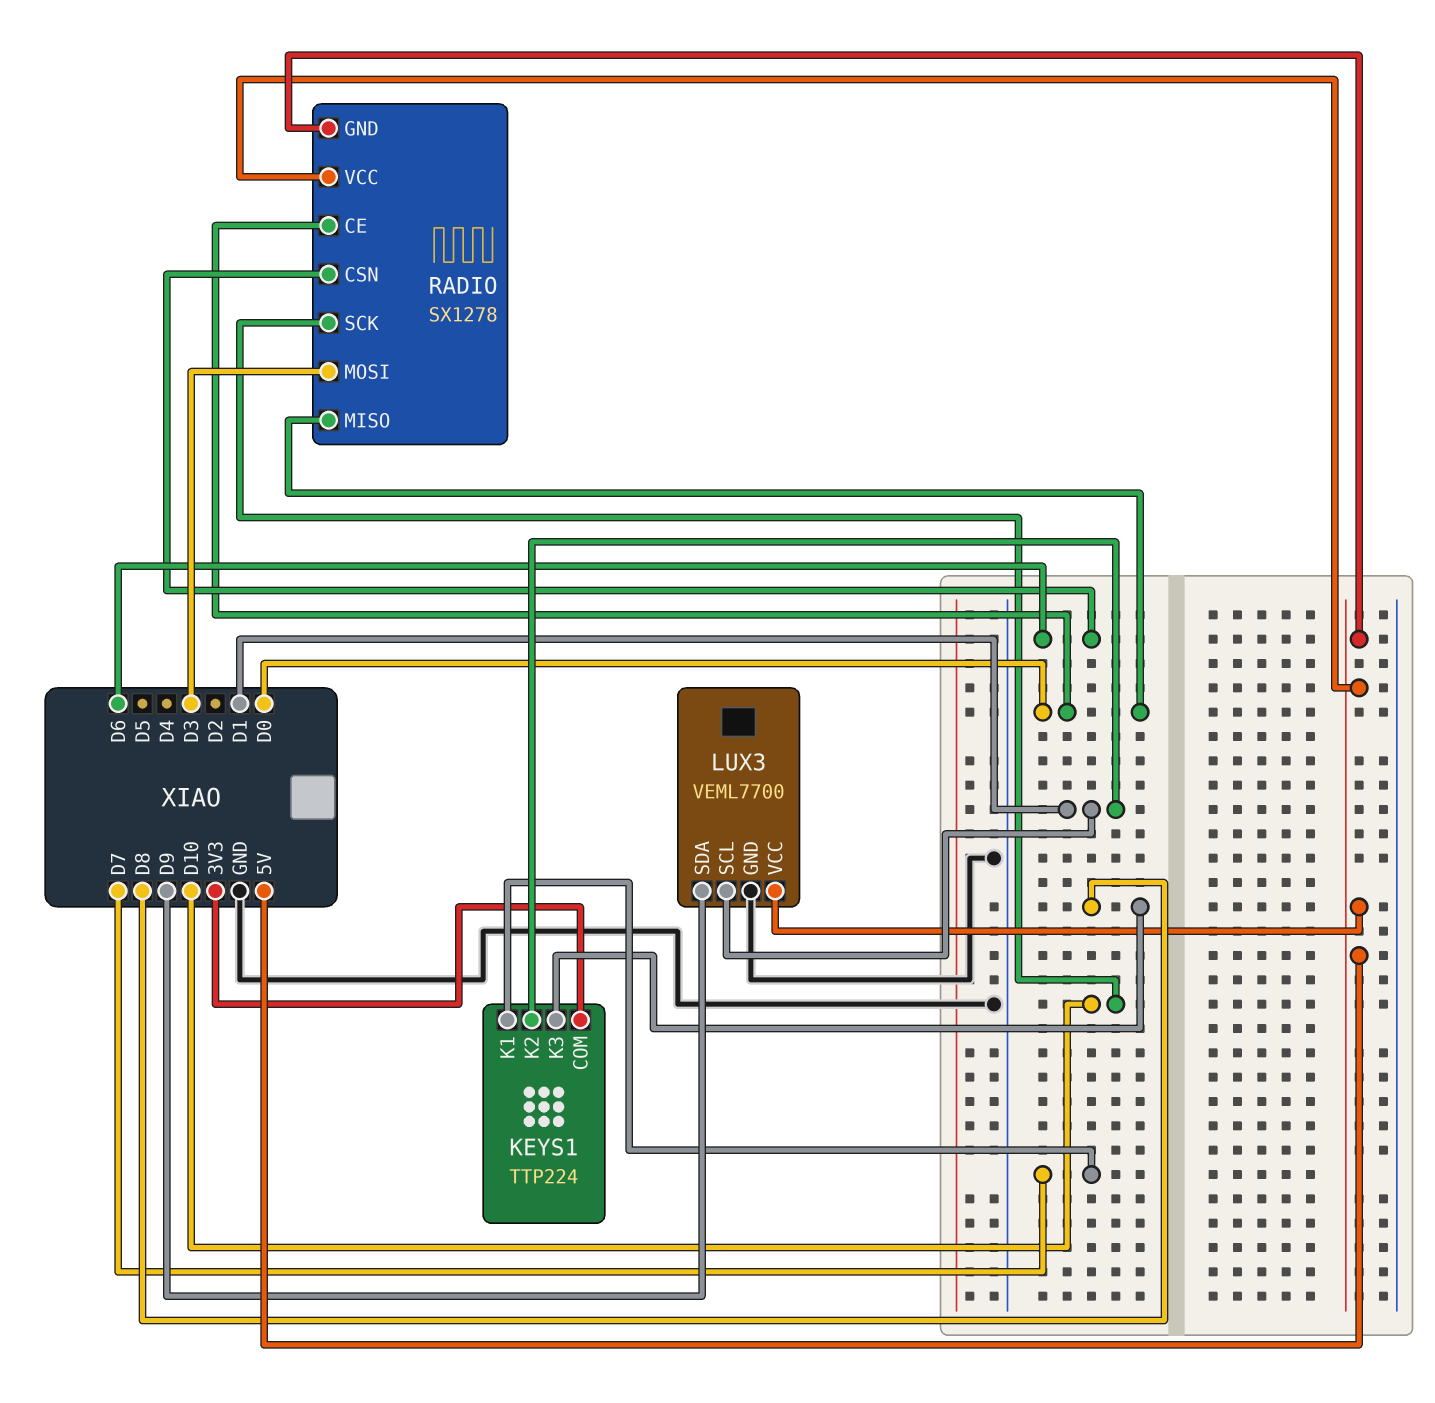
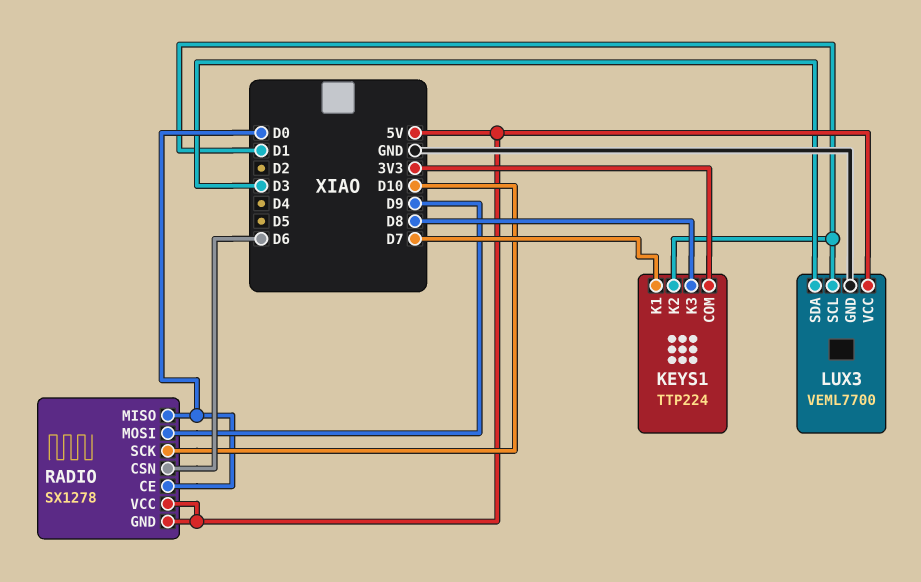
LUX3 pin SDA: D9 -> D3
RADIO pin MOSI: D3 -> D9

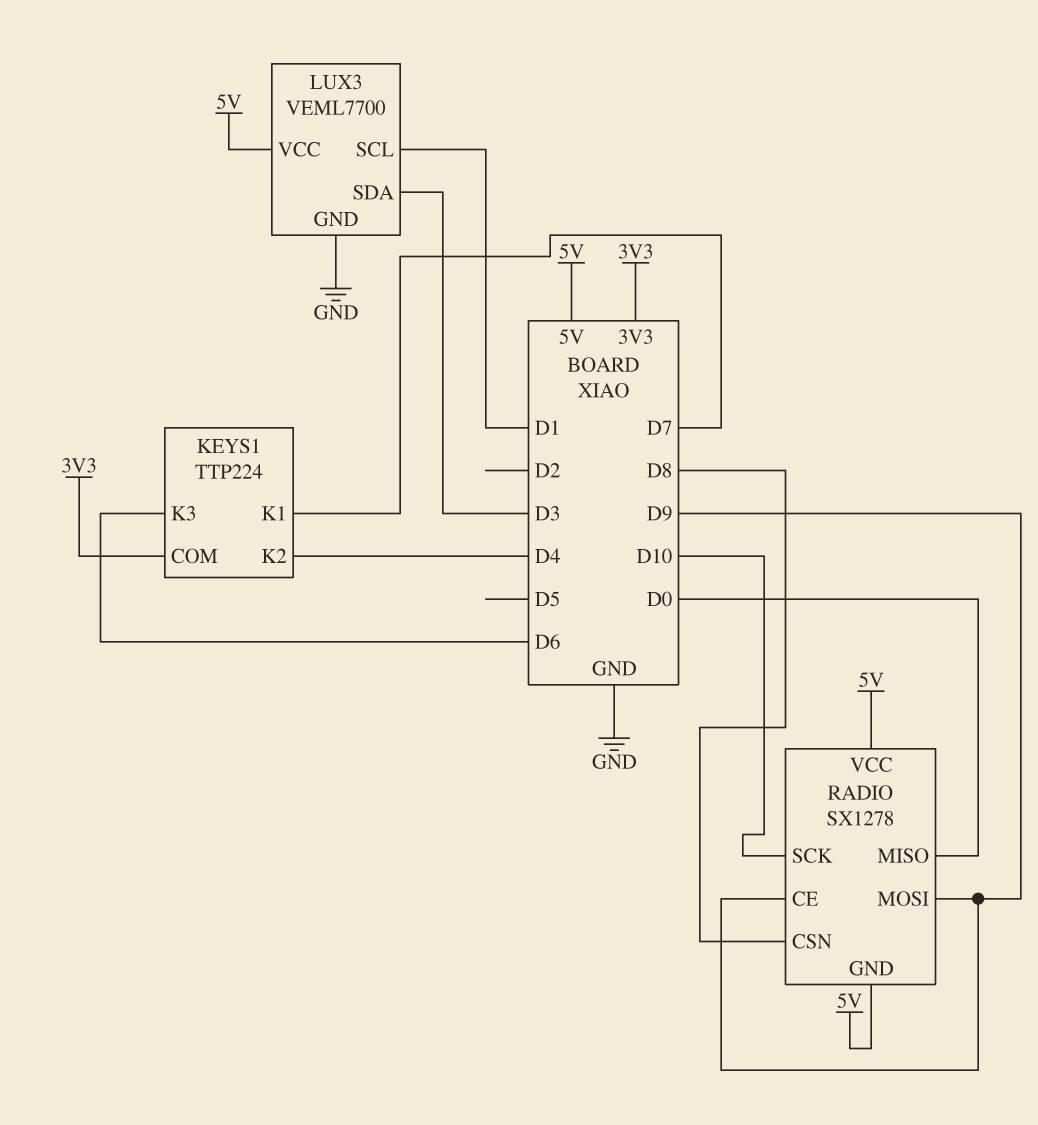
KEYS1 pin K2: D1 -> D4
KEYS1 pin K3: D8 -> D6
RADIO pin CE: D0 -> D9
RADIO pin CSN: D6 -> D8

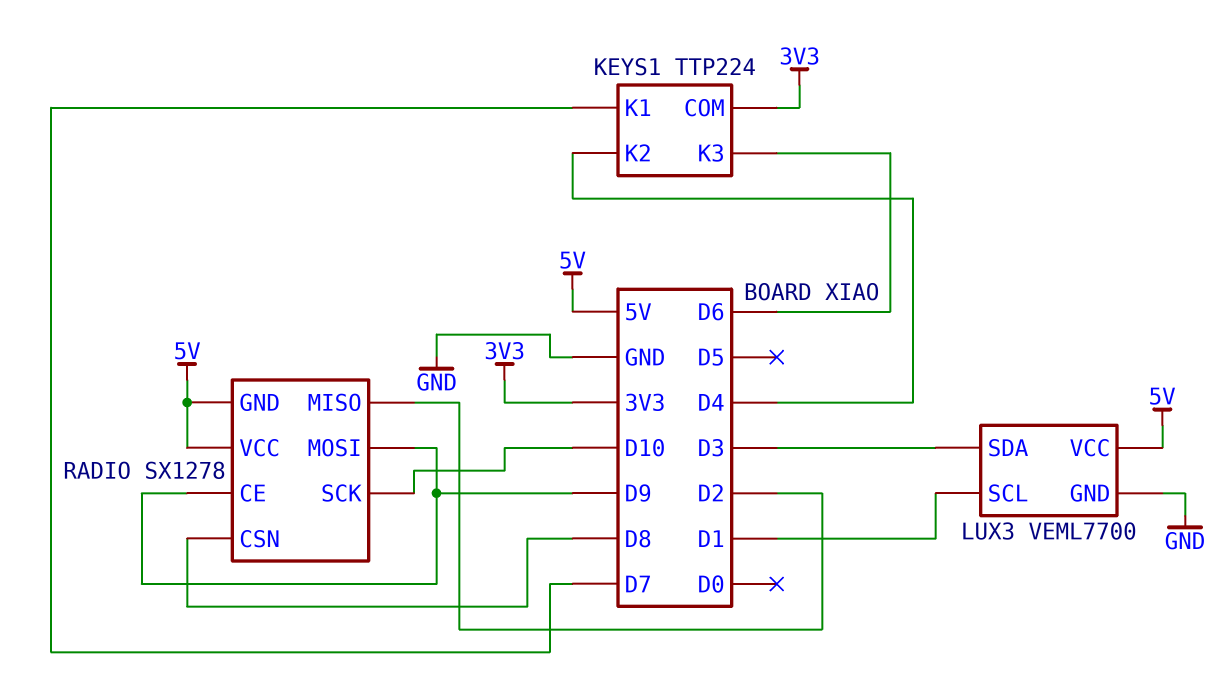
RADIO pin MISO: D0 -> D2

